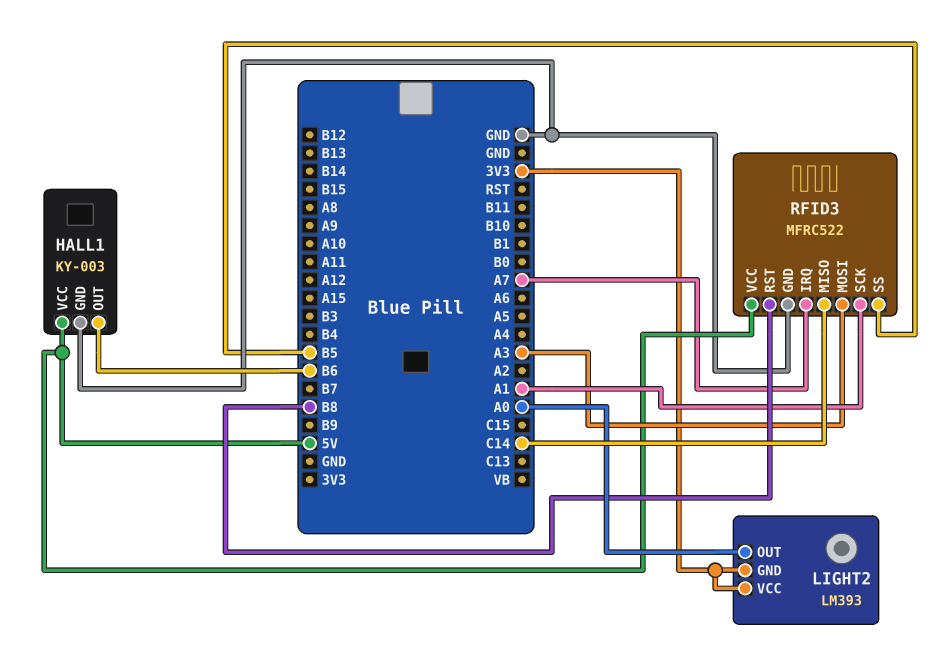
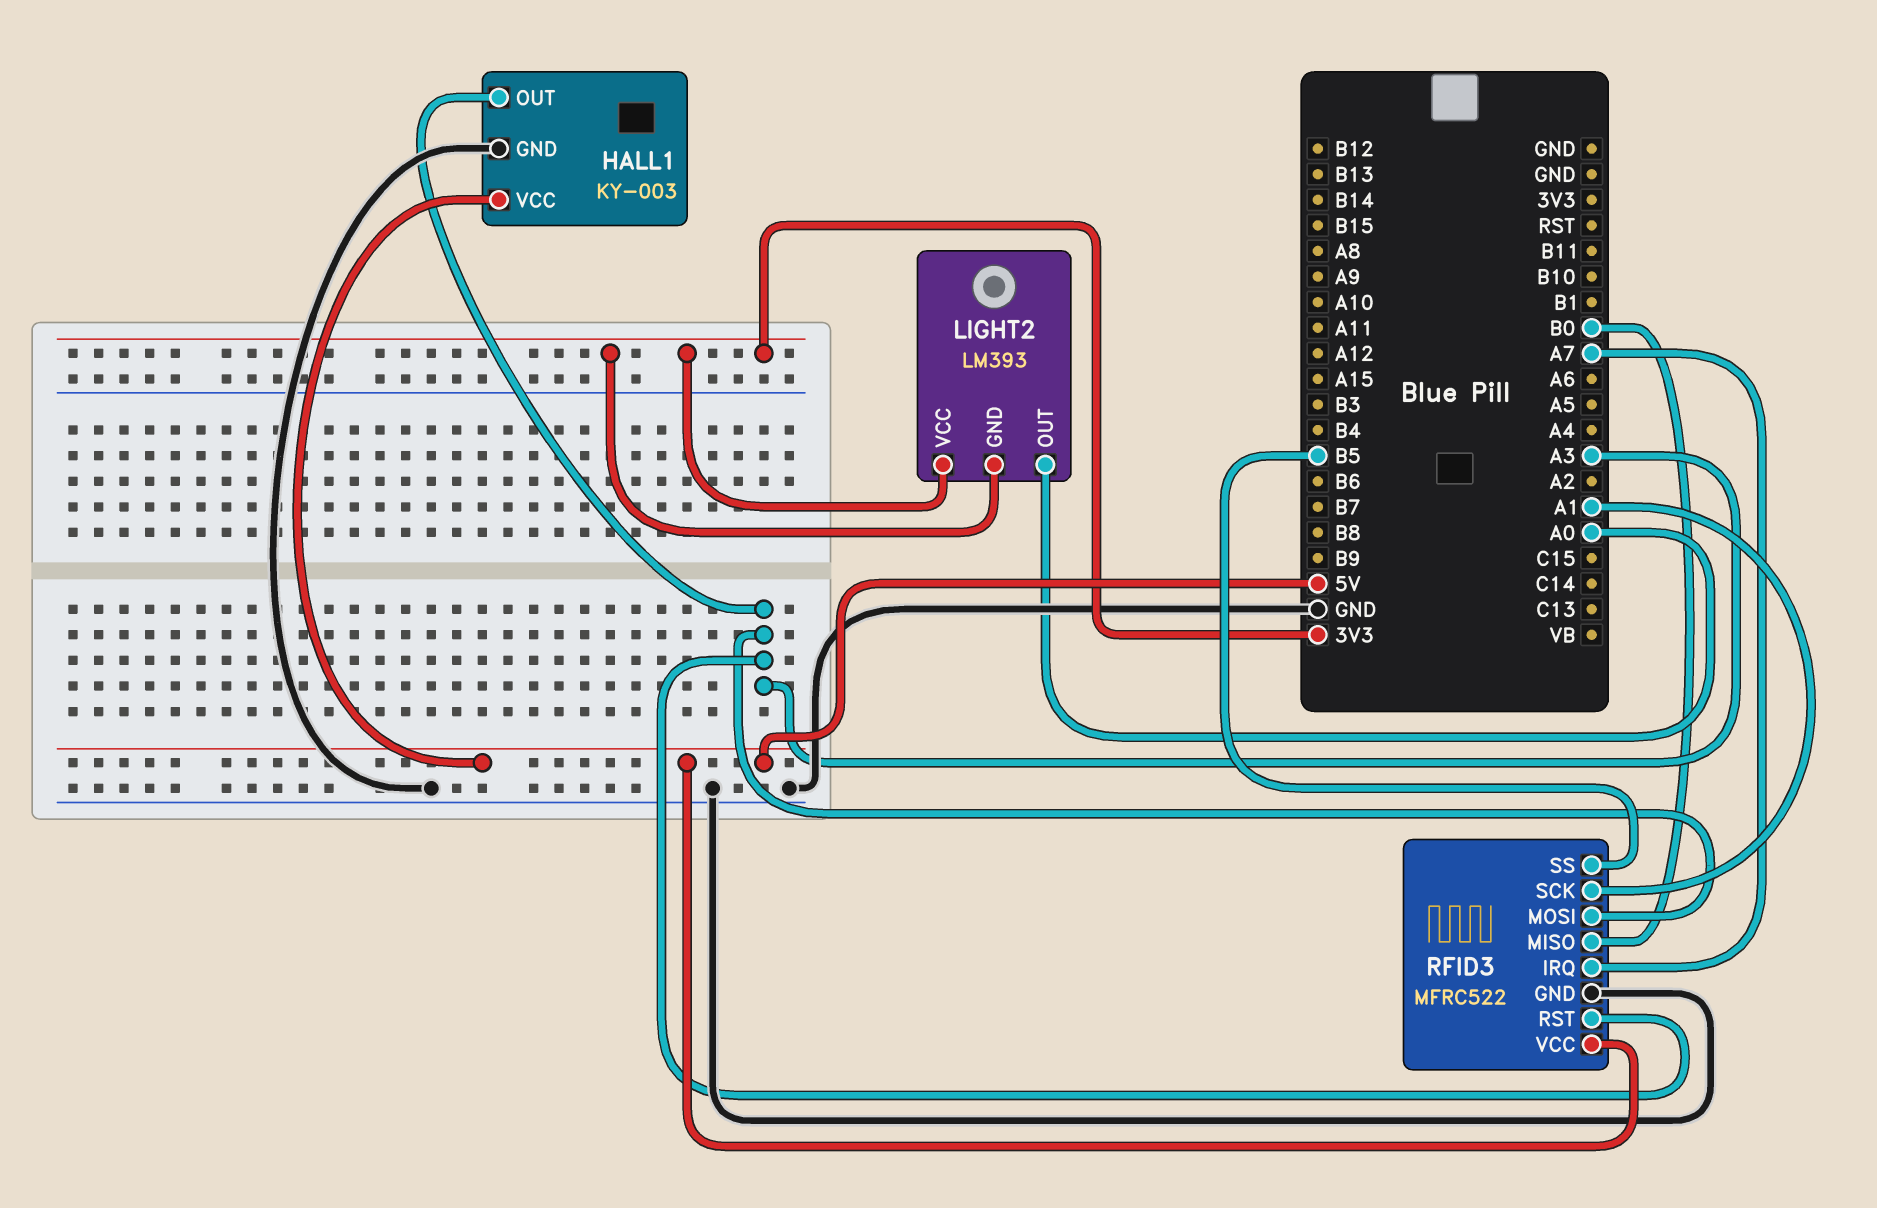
HALL1 pin OUT: B6 -> A3
RFID3 pin MISO: C14 -> B0
RFID3 pin RST: B8 -> A3

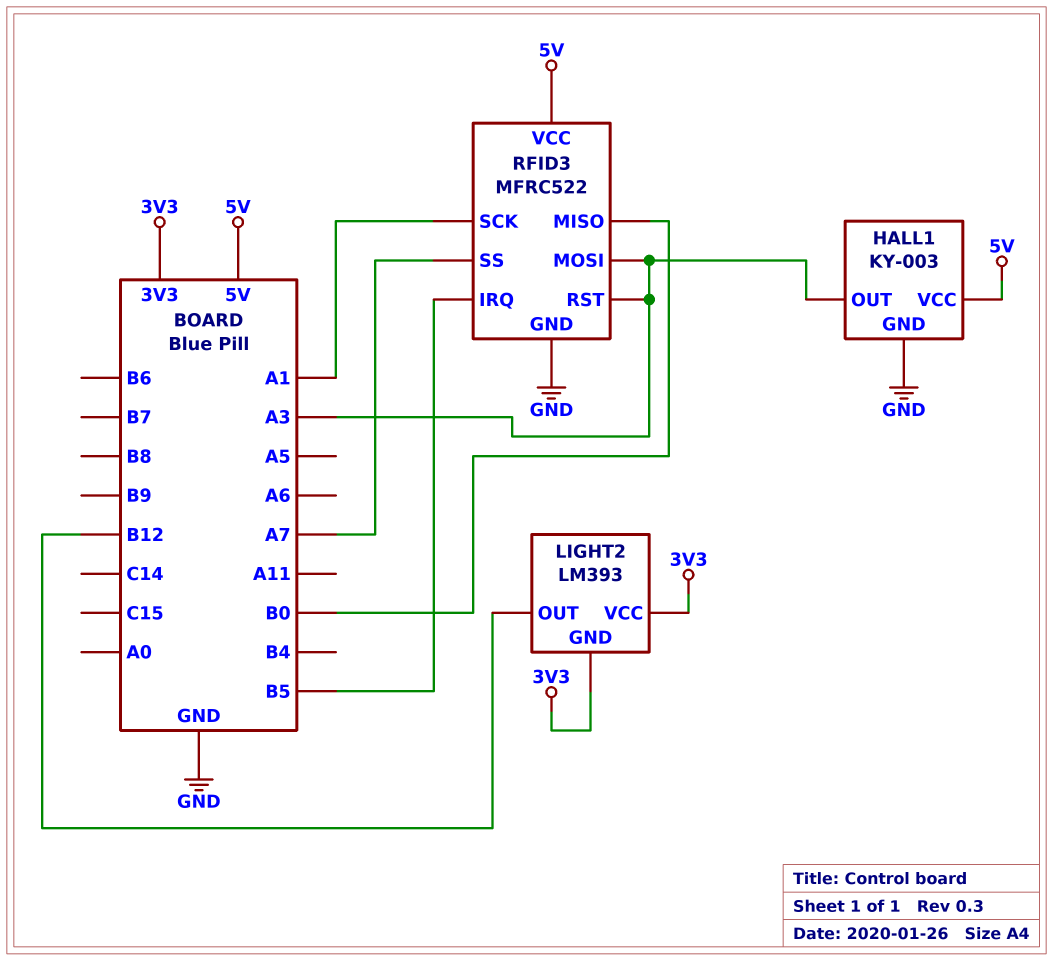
LIGHT2 pin OUT: A0 -> B12
RFID3 pin IRQ: A7 -> B5
RFID3 pin SS: B5 -> A7

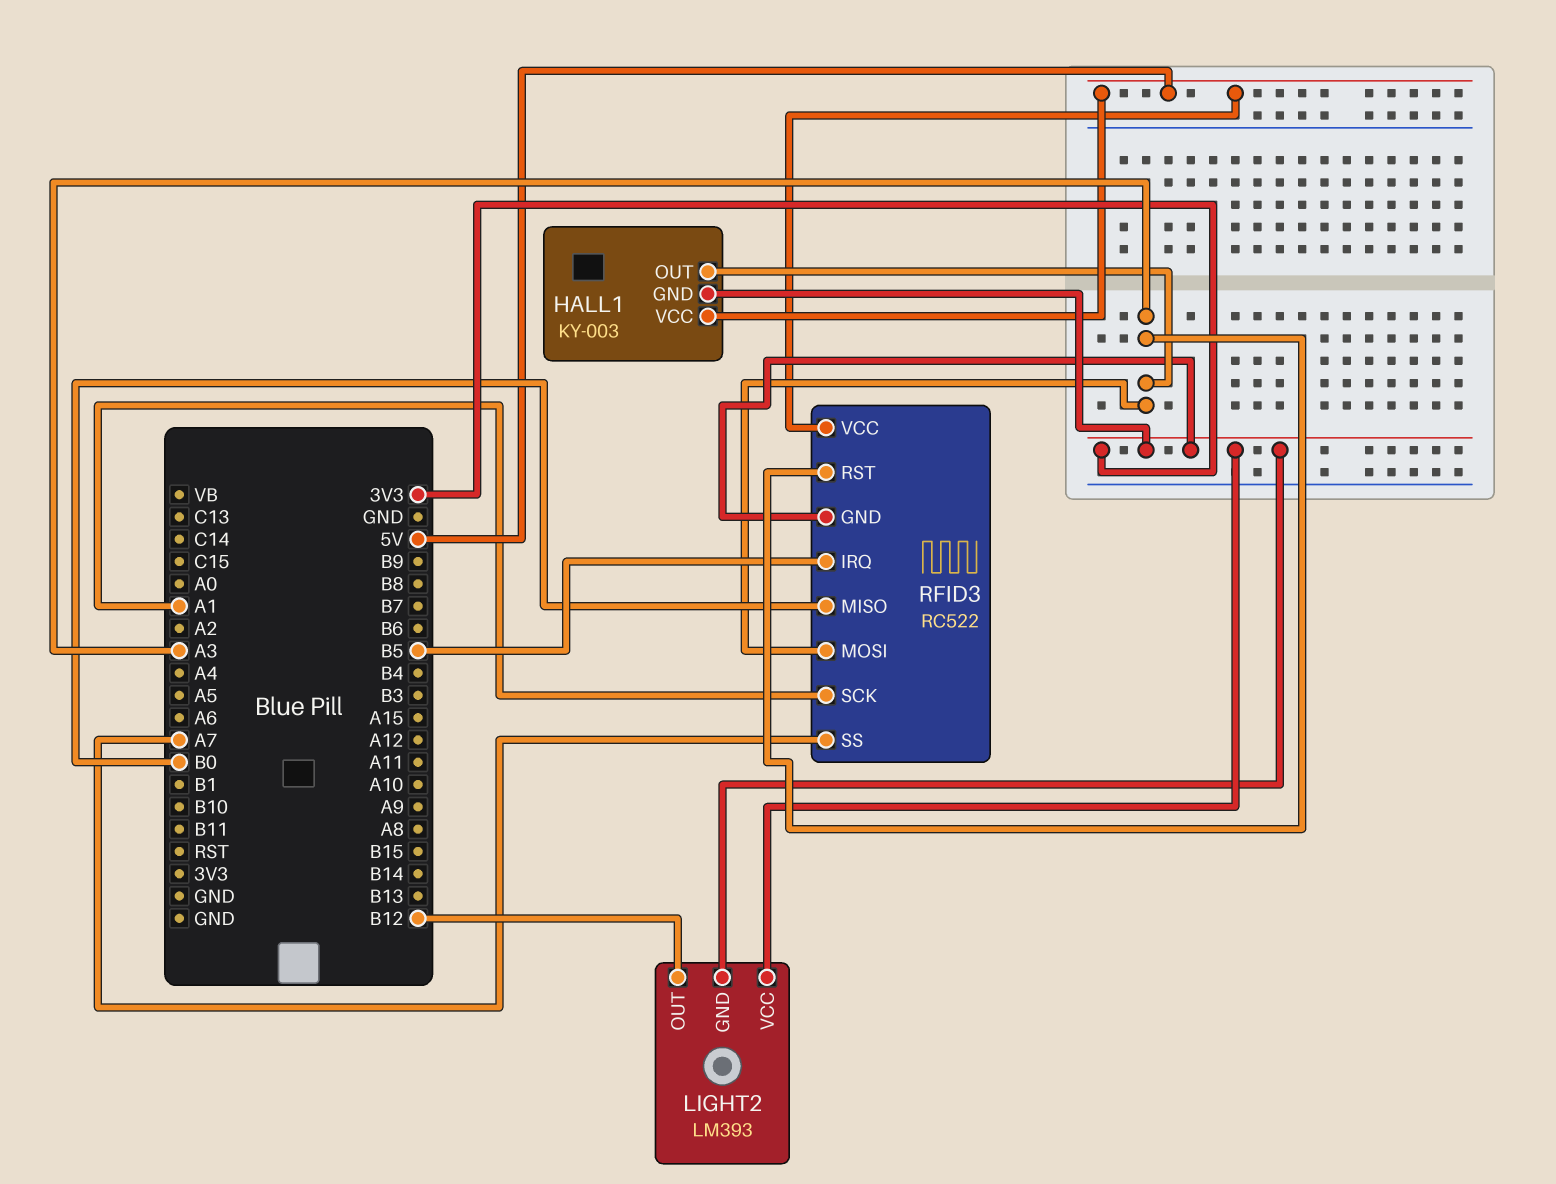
HALL1 pin GND: GND -> 3V3
RFID3: MFRC522 -> RC522
RFID3 pin GND: GND -> 3V3

